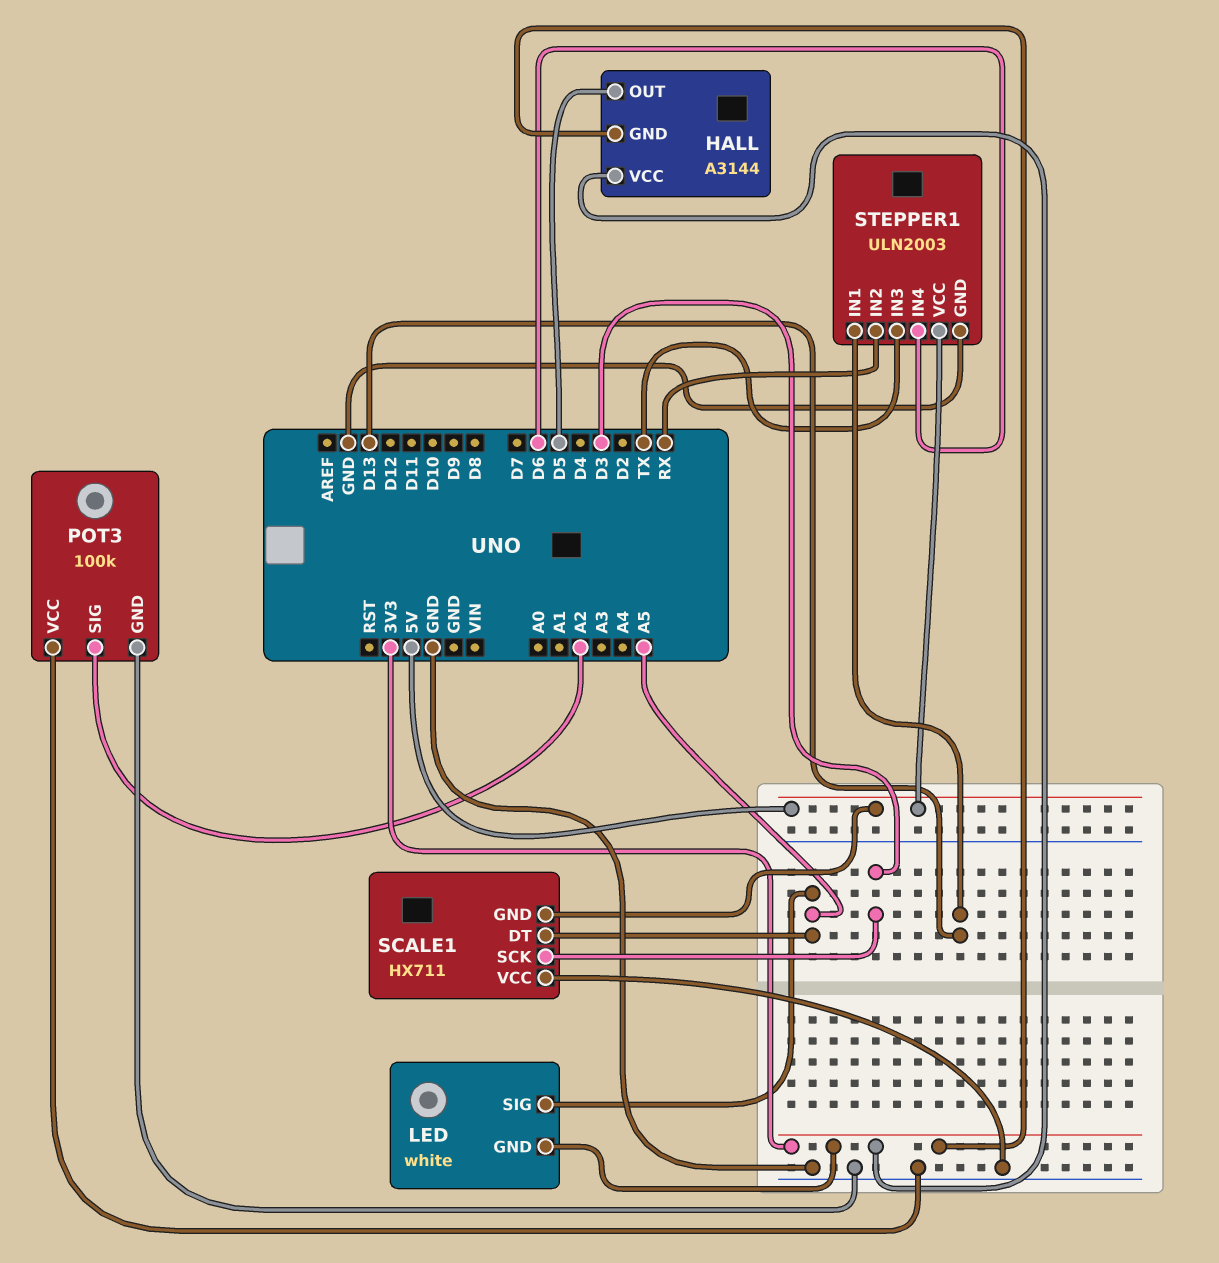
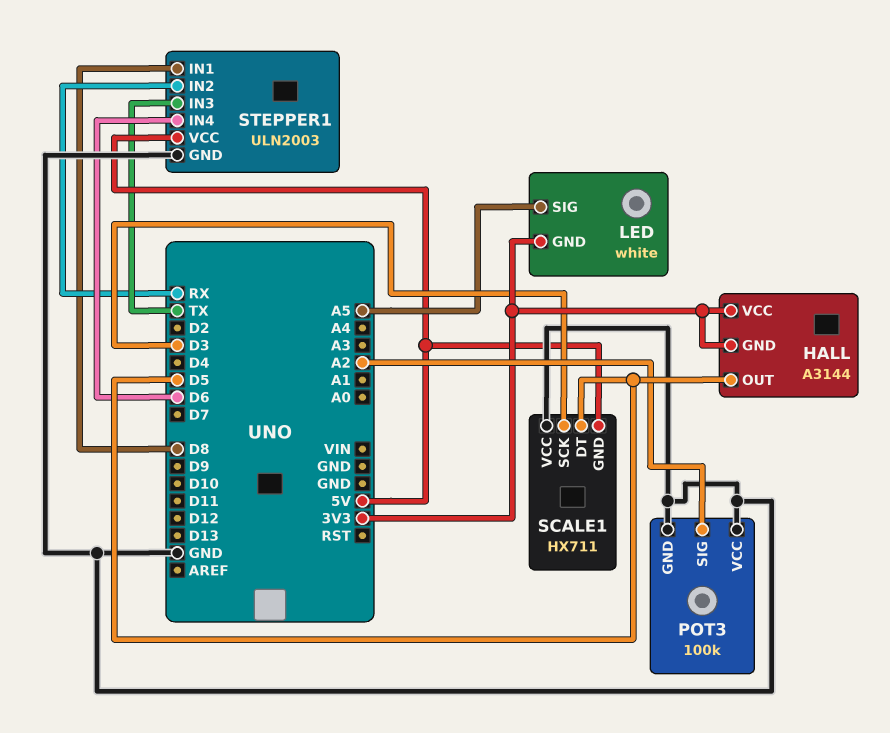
SCALE1 pin DT: A5 -> D5
STEPPER1 pin IN1: D13 -> D8

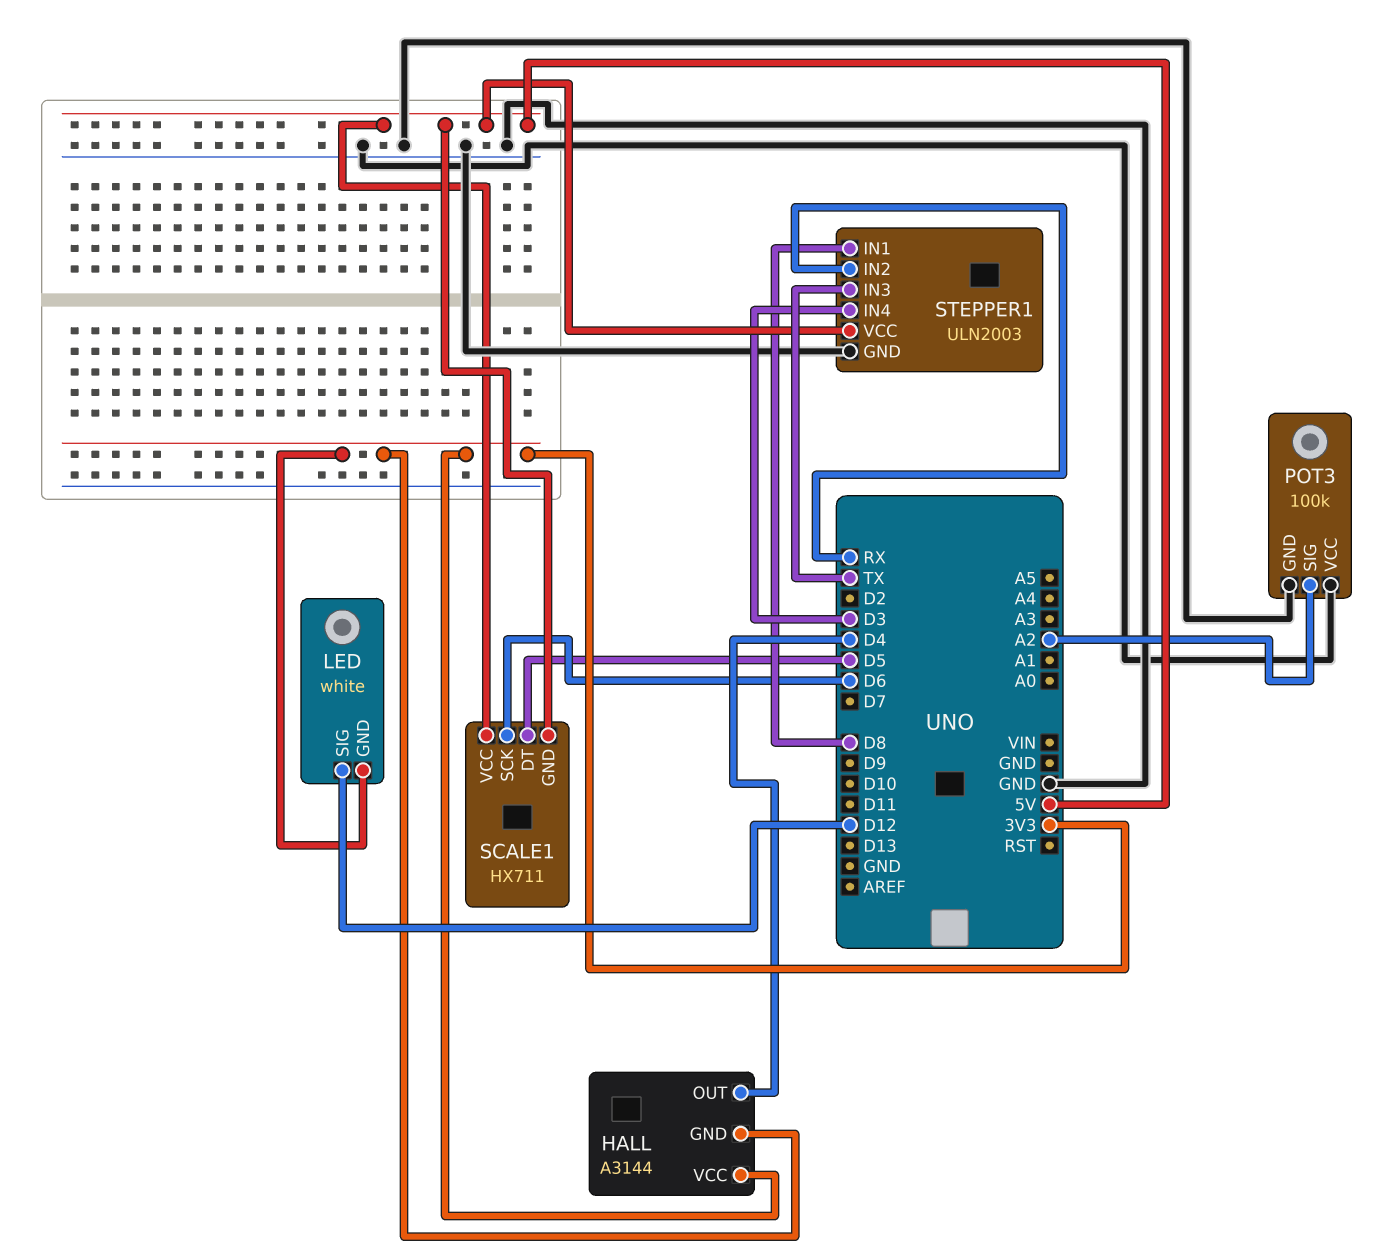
HALL pin OUT: D5 -> D4
LED pin SIG: A5 -> D12
SCALE1 pin SCK: D3 -> D6
SCALE1 pin VCC: GND -> 5V
STEPPER1 pin IN4: D6 -> D3

